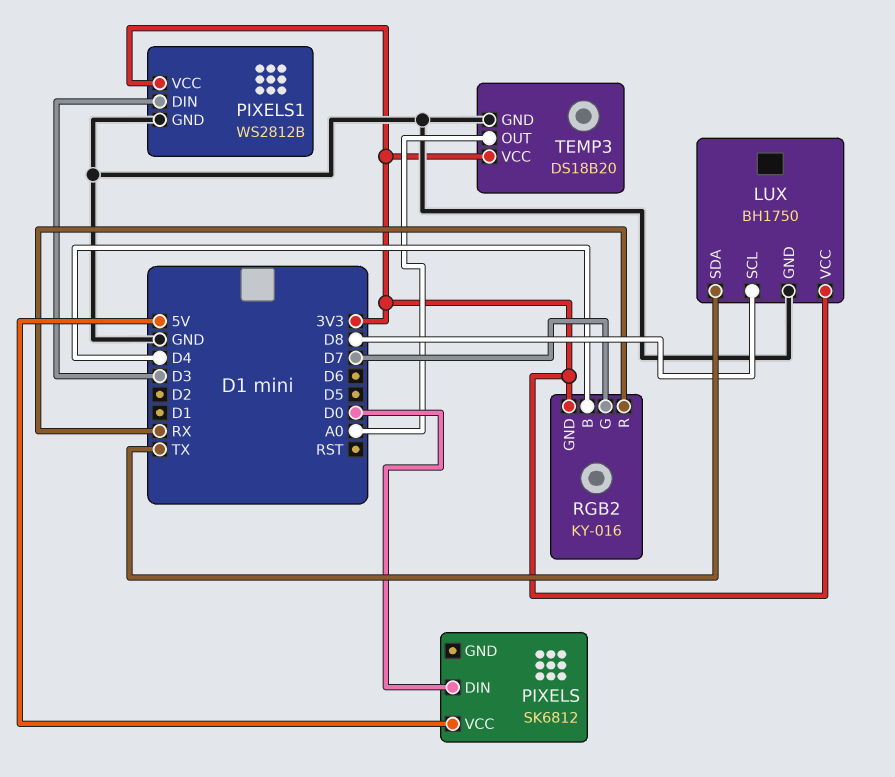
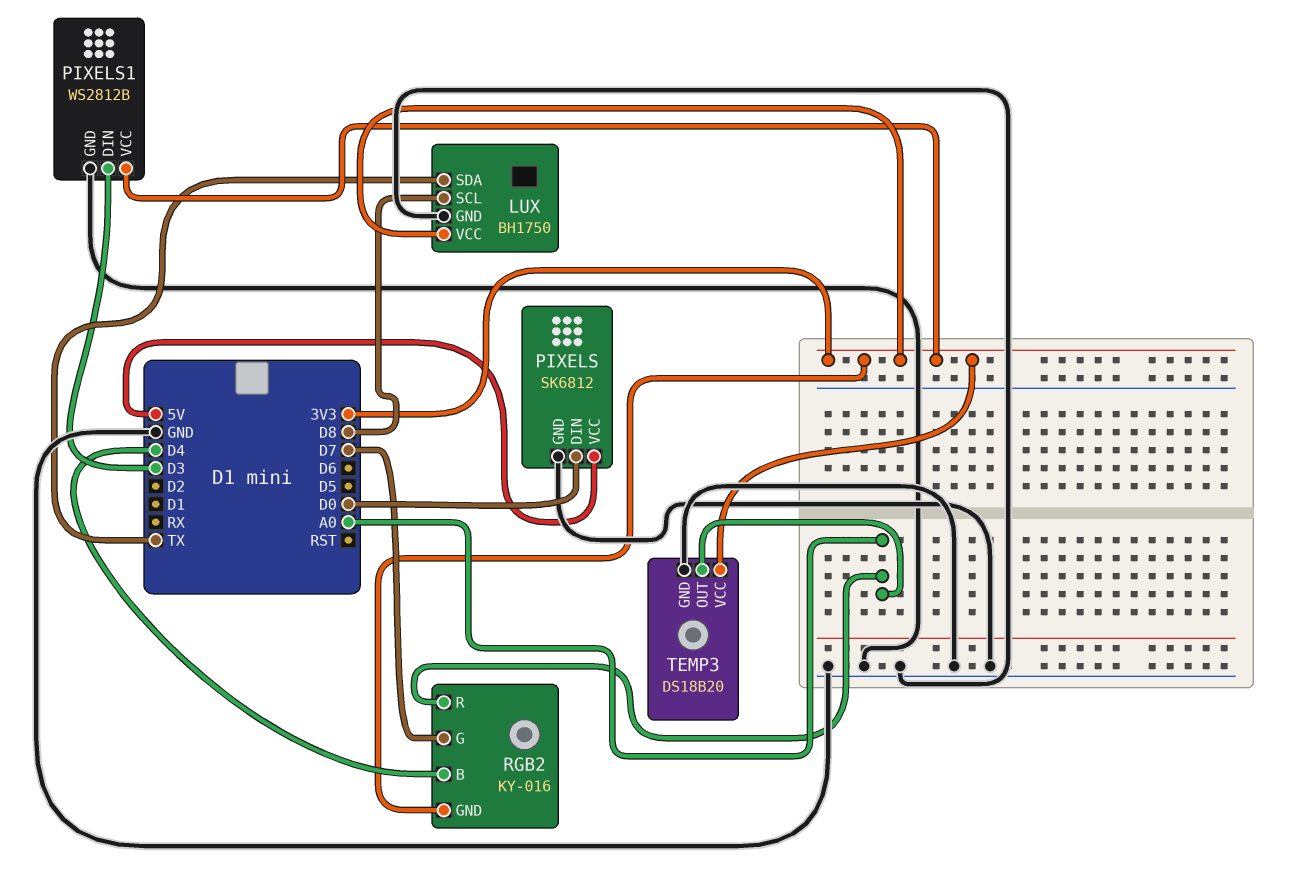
PIXELS pin GND: none -> GND
RGB2 pin R: RX -> A0

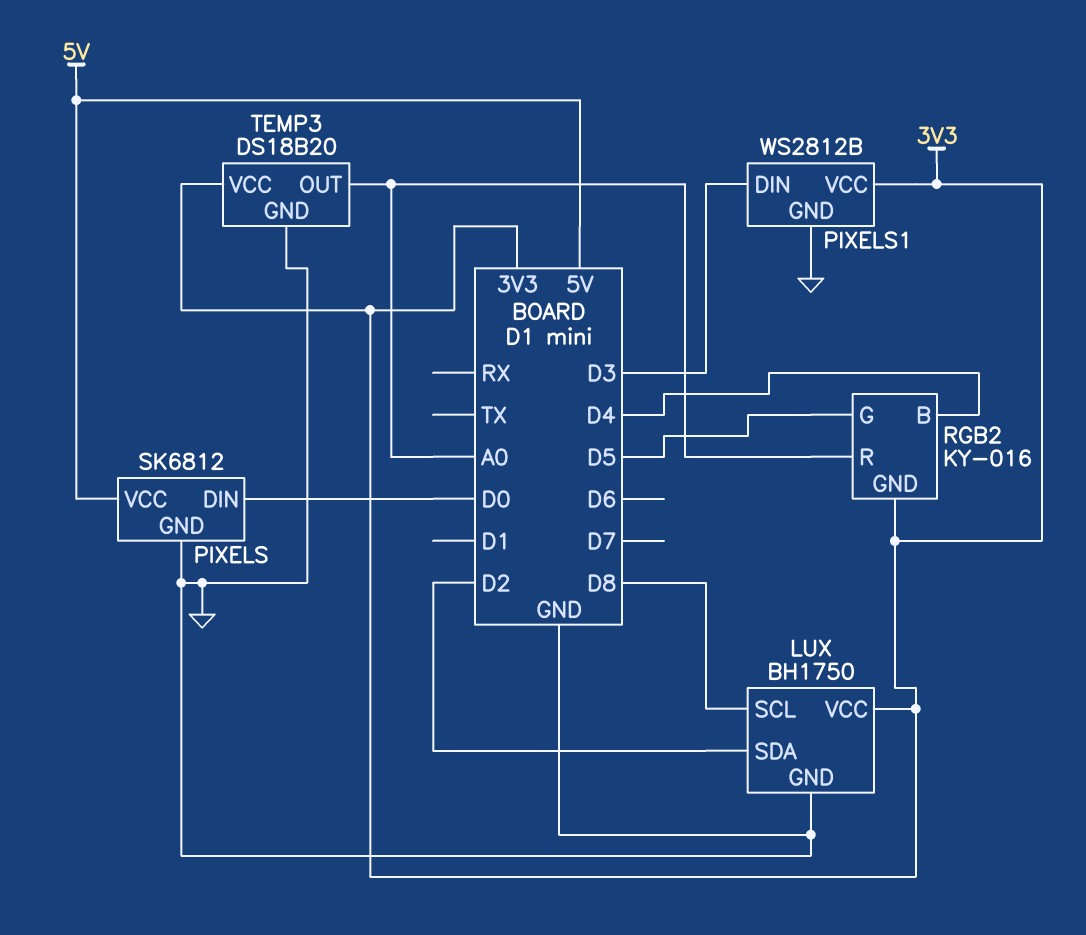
LUX pin SDA: TX -> D2
RGB2 pin G: D7 -> D5

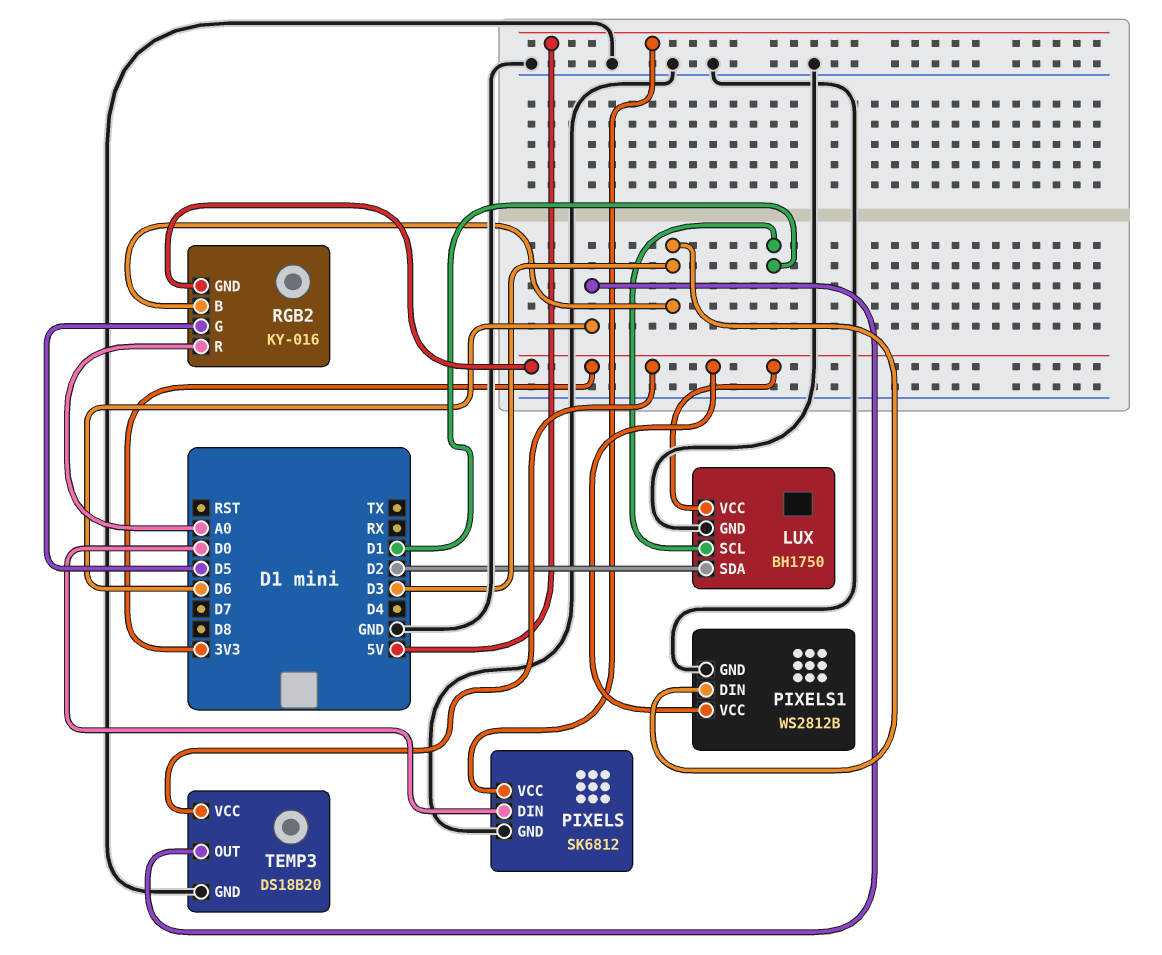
LUX pin SCL: D8 -> D1
RGB2 pin B: D4 -> D3
TEMP3 pin OUT: A0 -> D6

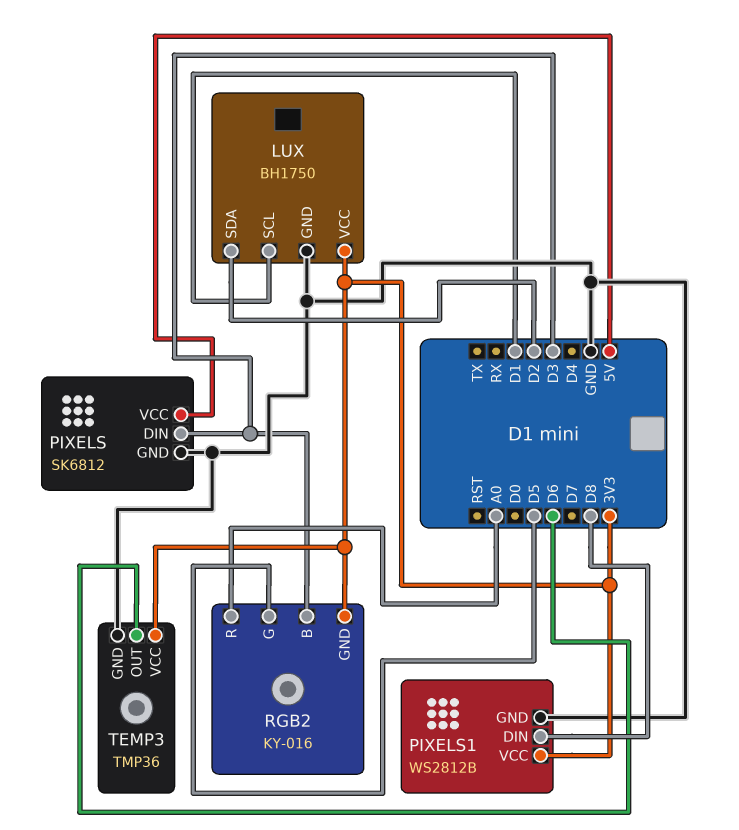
PIXELS pin DIN: D0 -> D3
PIXELS1 pin DIN: D3 -> D8
TEMP3: DS18B20 -> TMP36

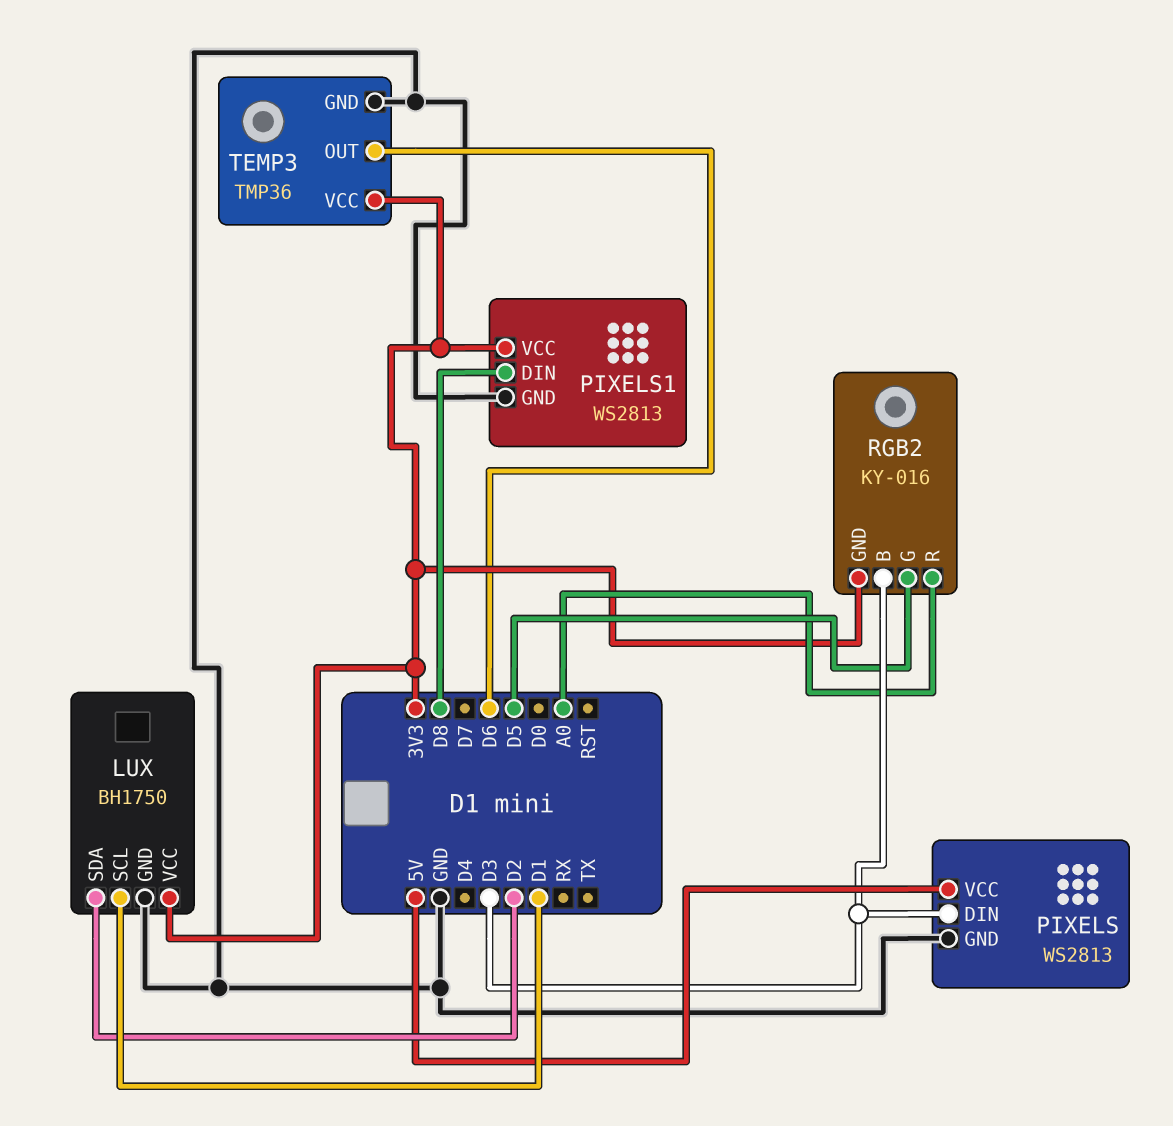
PIXELS: SK6812 -> WS2813
PIXELS1: WS2812B -> WS2813

